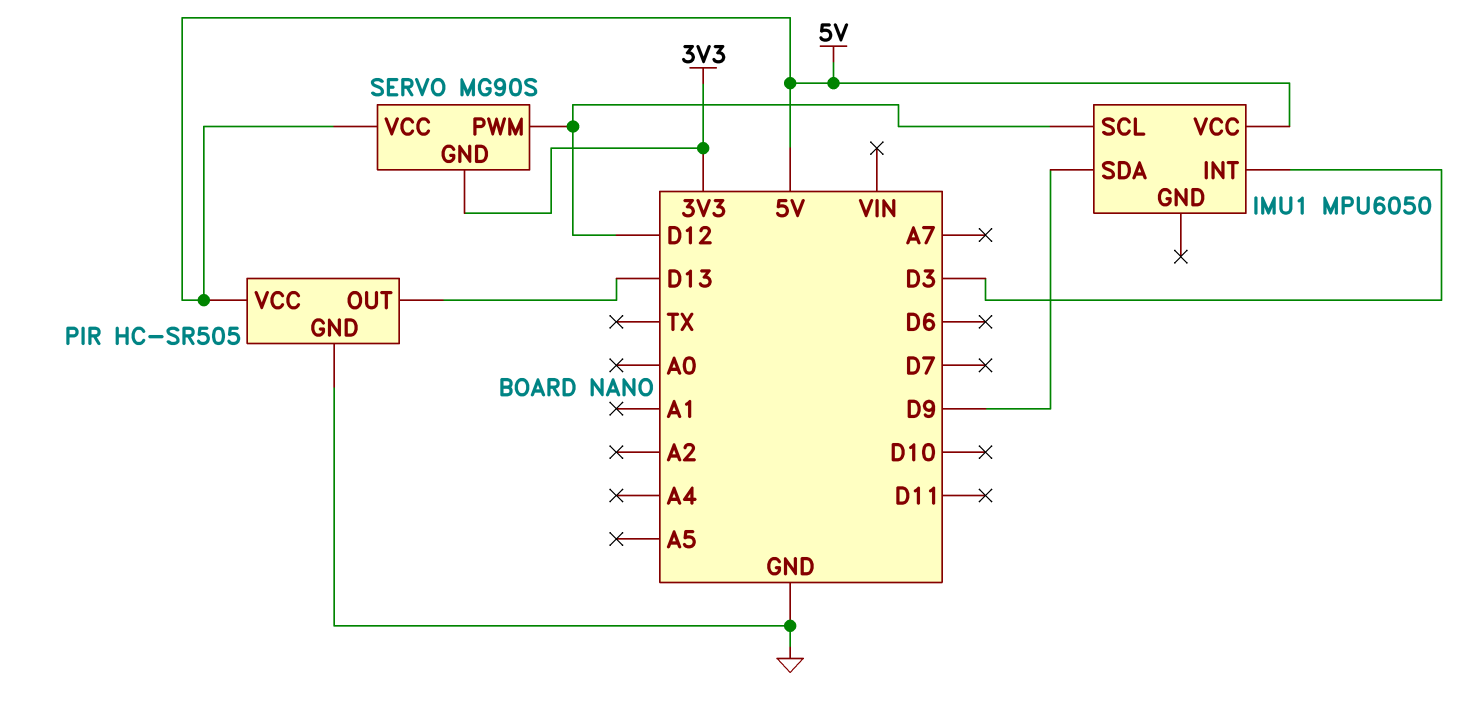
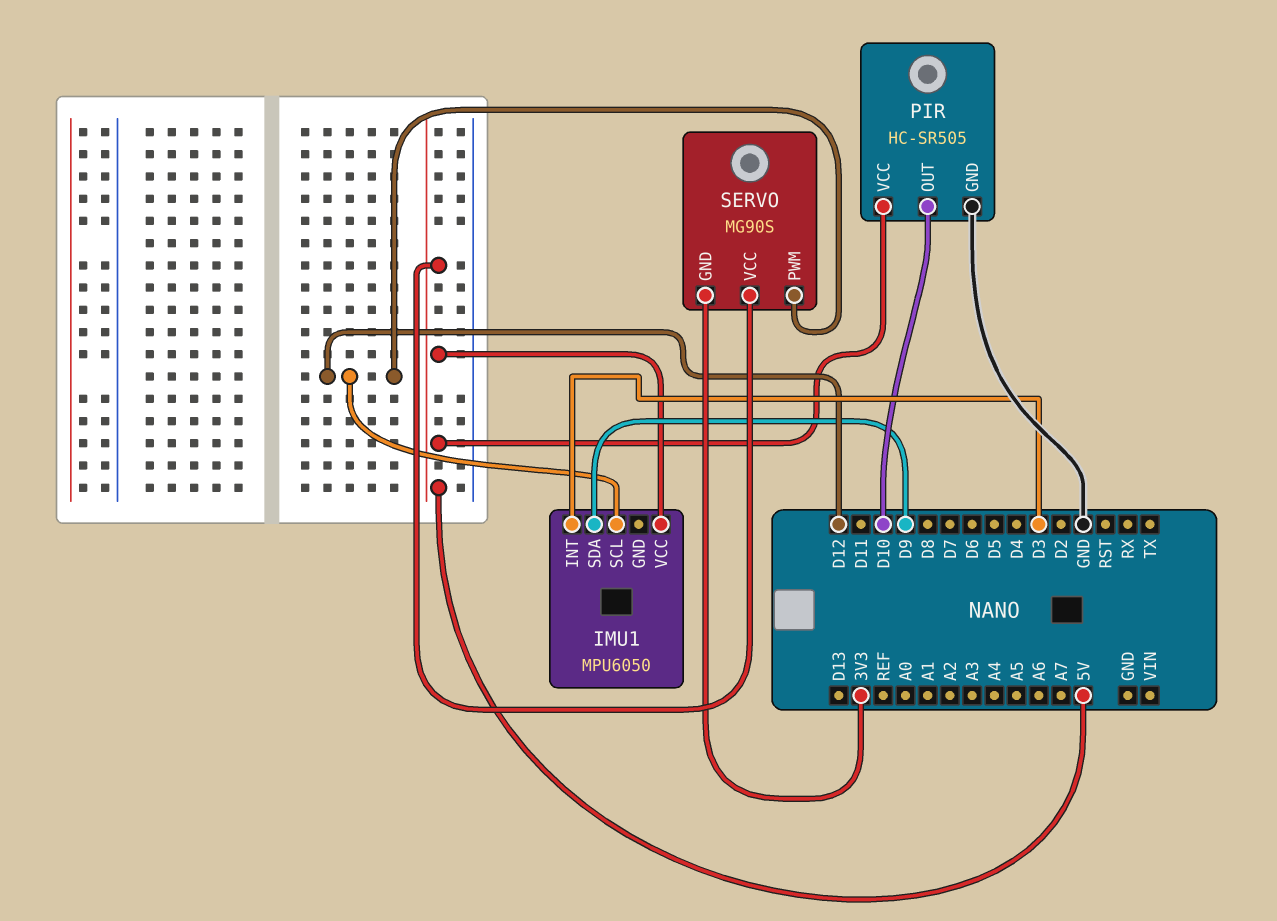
PIR pin OUT: D13 -> D10

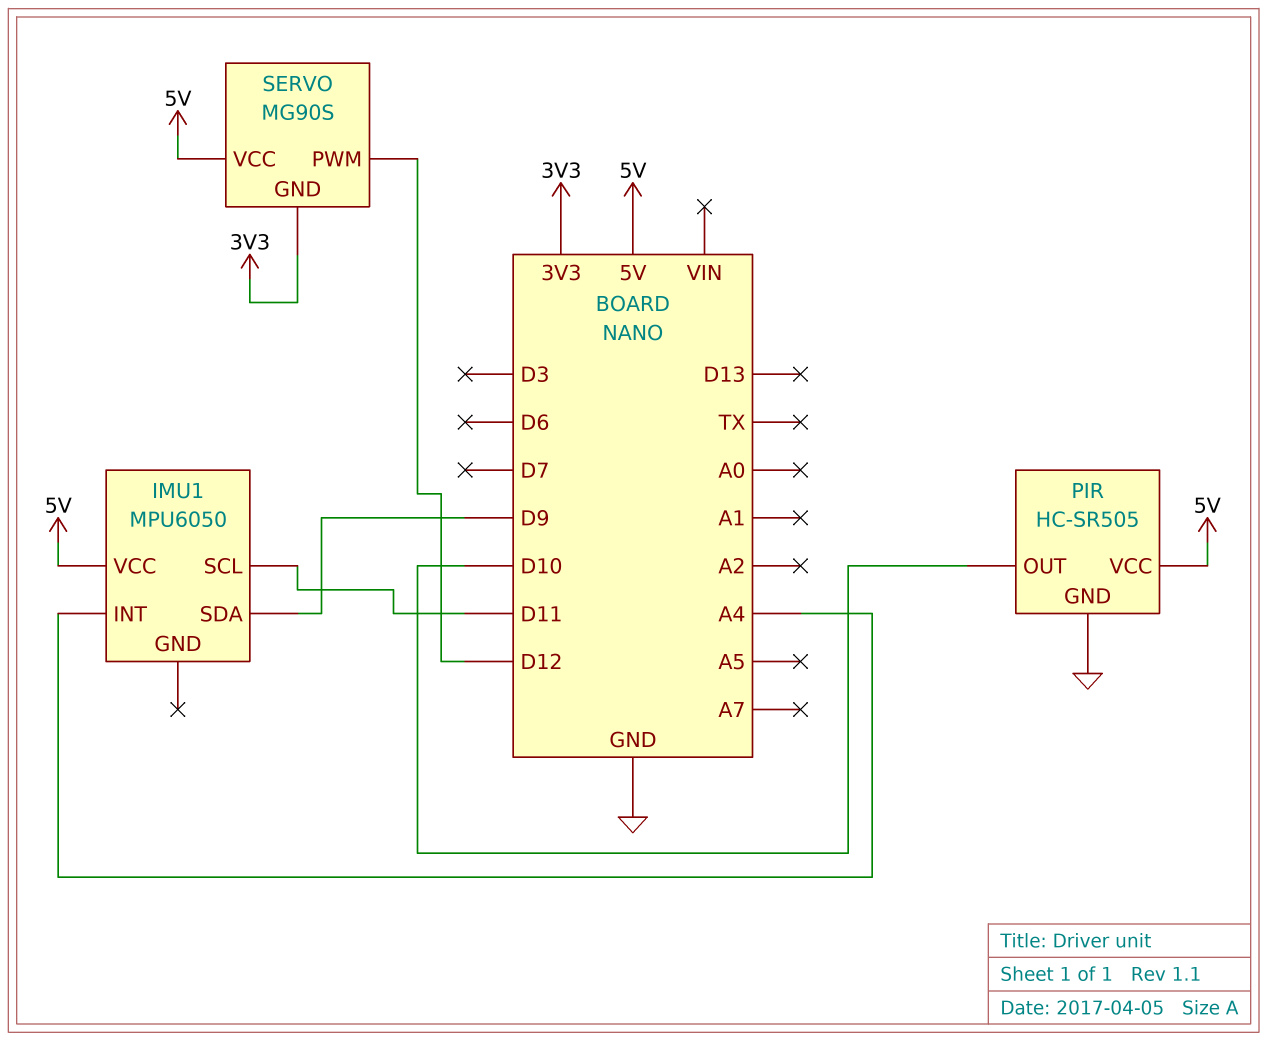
IMU1 pin INT: D3 -> A4
IMU1 pin SCL: D12 -> D11

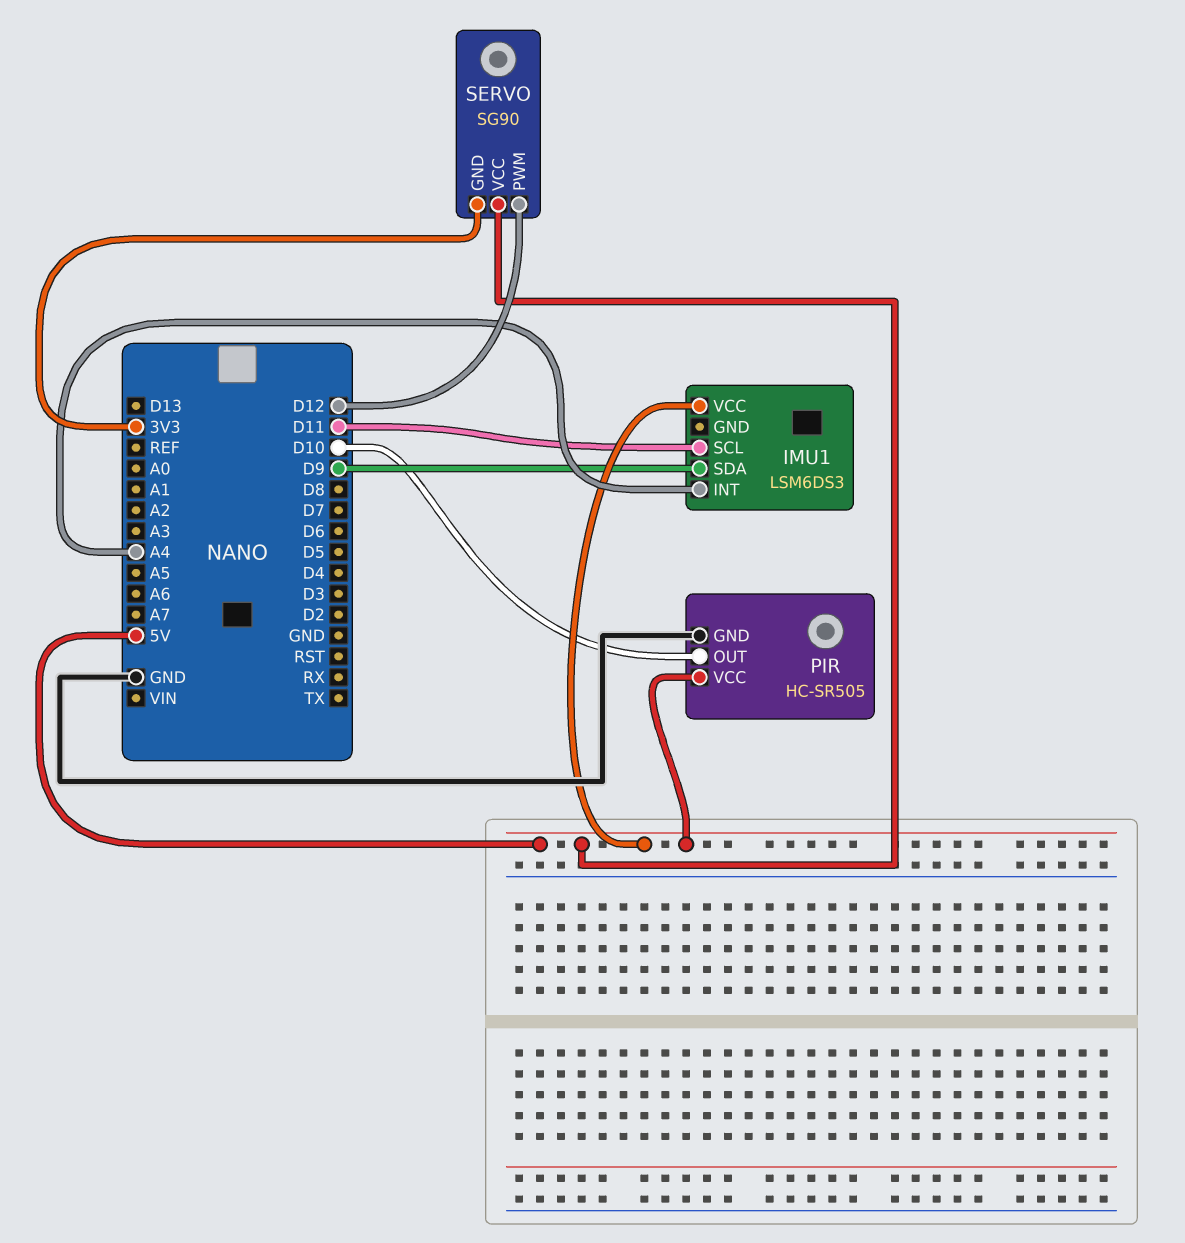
IMU1: MPU6050 -> LSM6DS3
SERVO: MG90S -> SG90

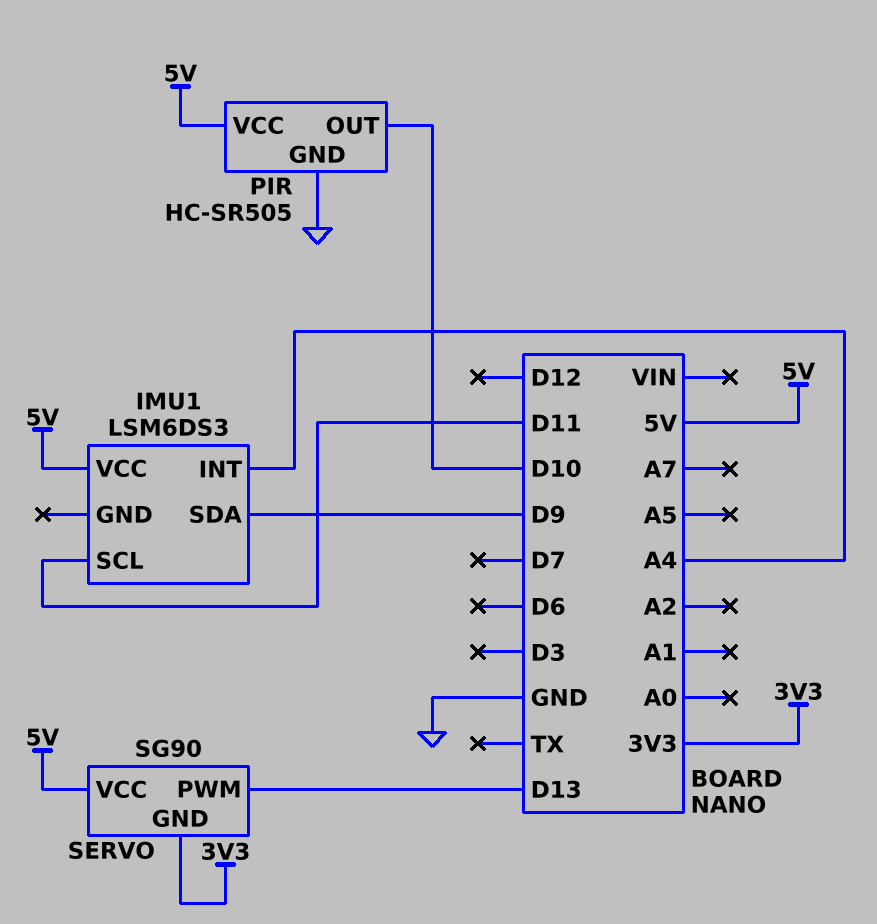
SERVO pin PWM: D12 -> D13

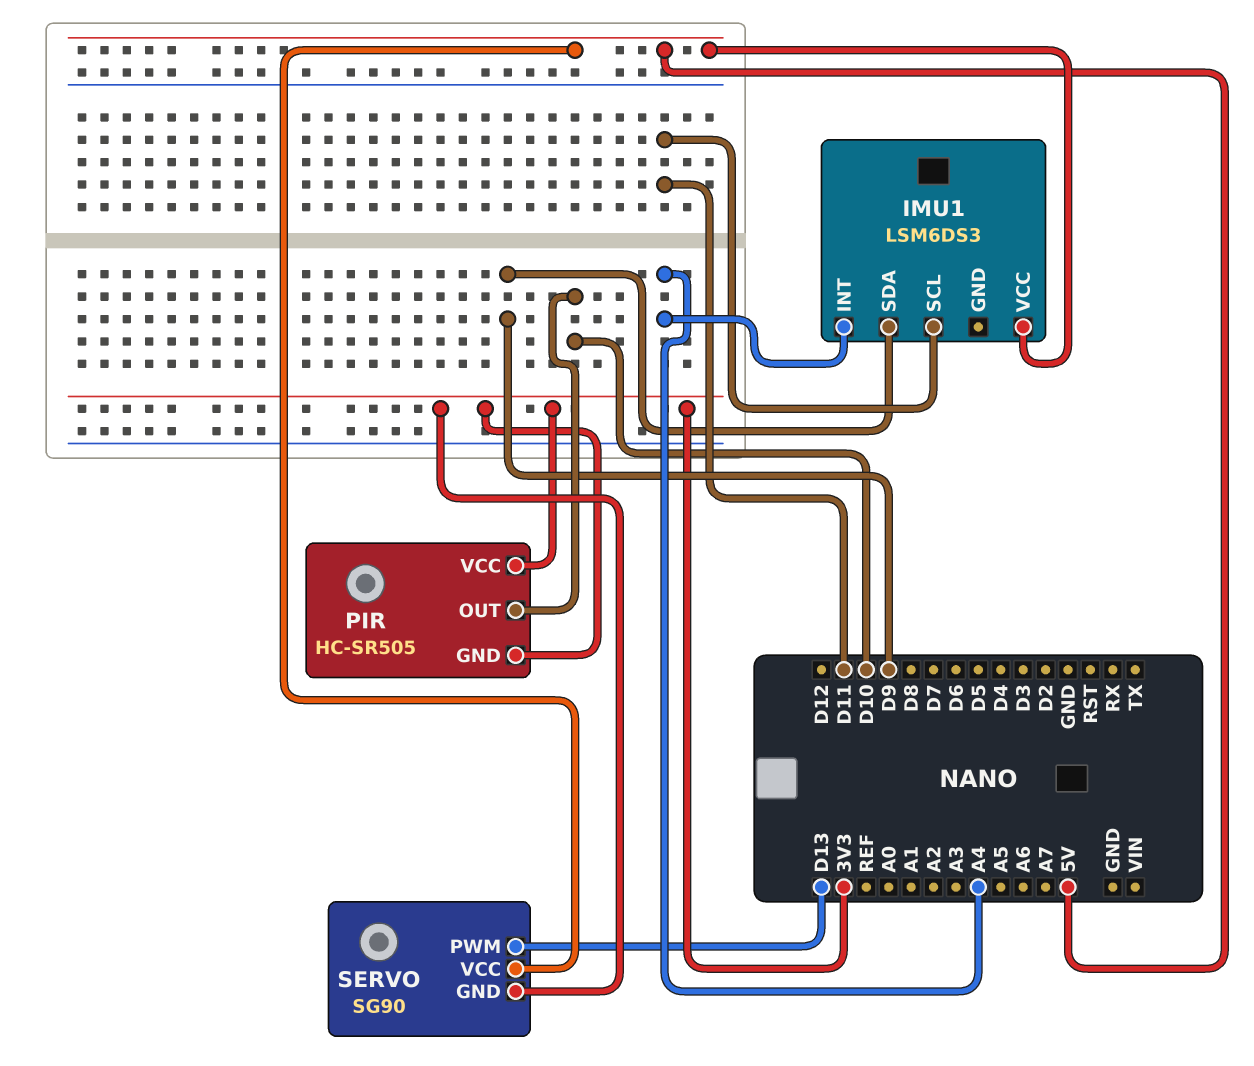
PIR pin GND: GND -> 3V3
PIR pin VCC: 5V -> 3V3

